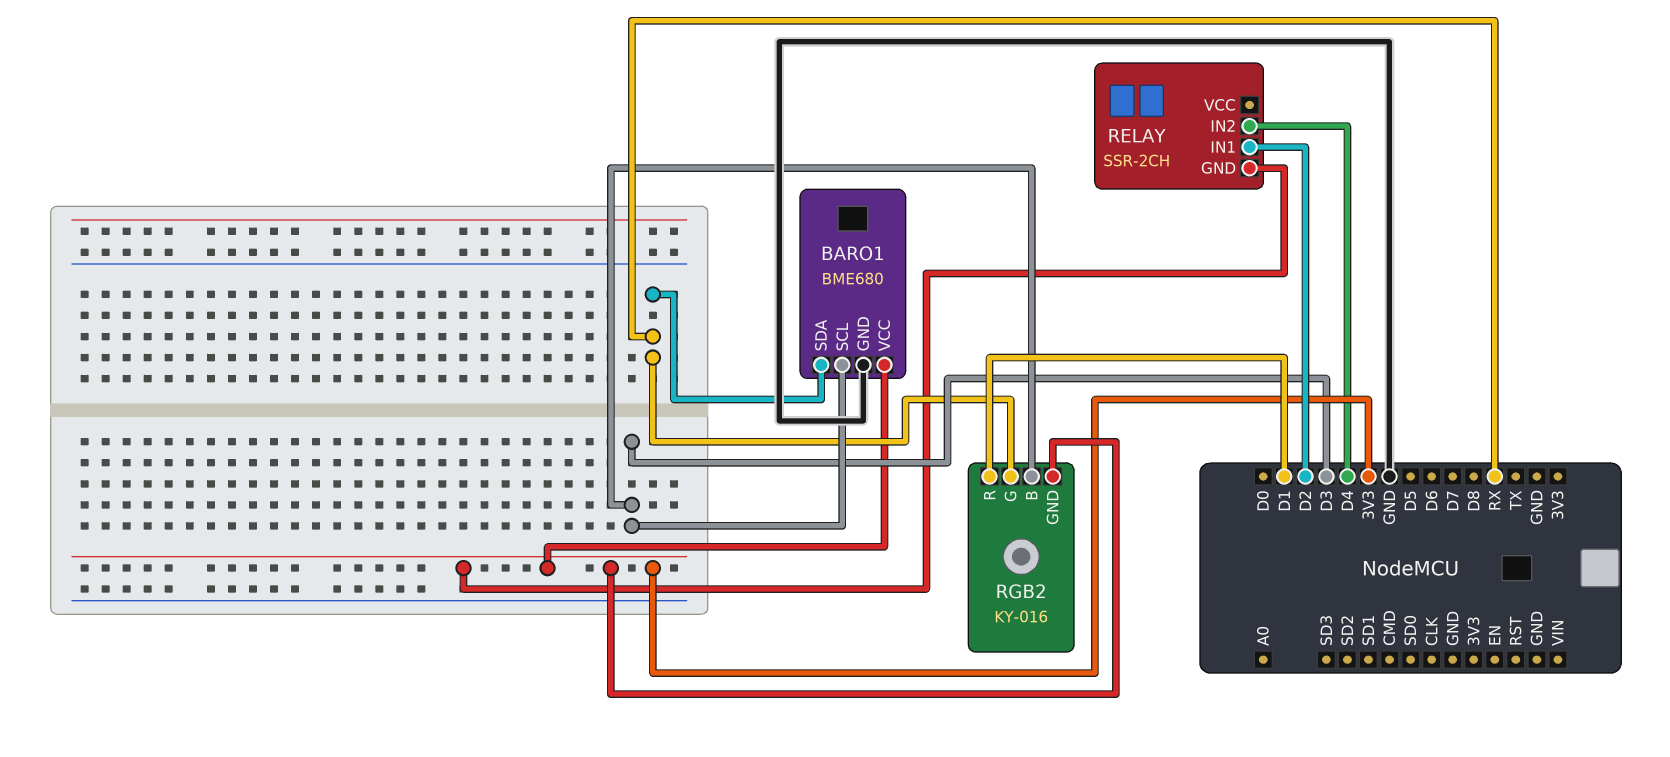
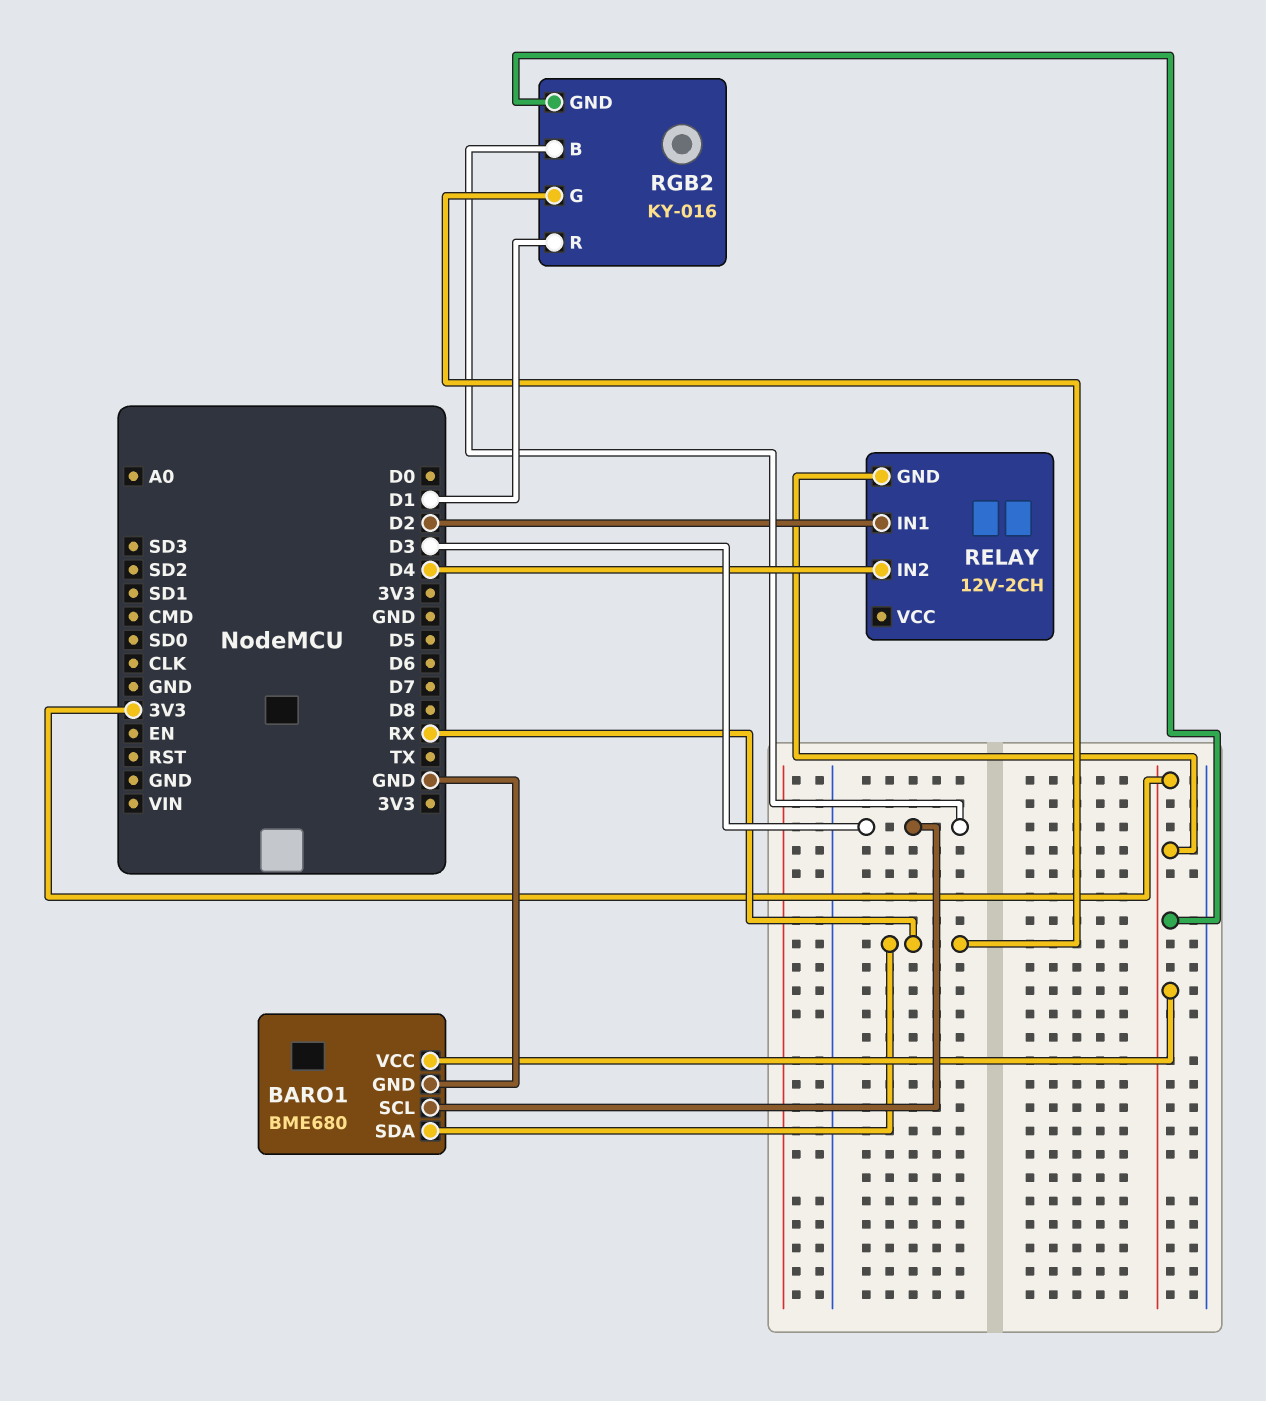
RELAY: SSR-2CH -> 12V-2CH

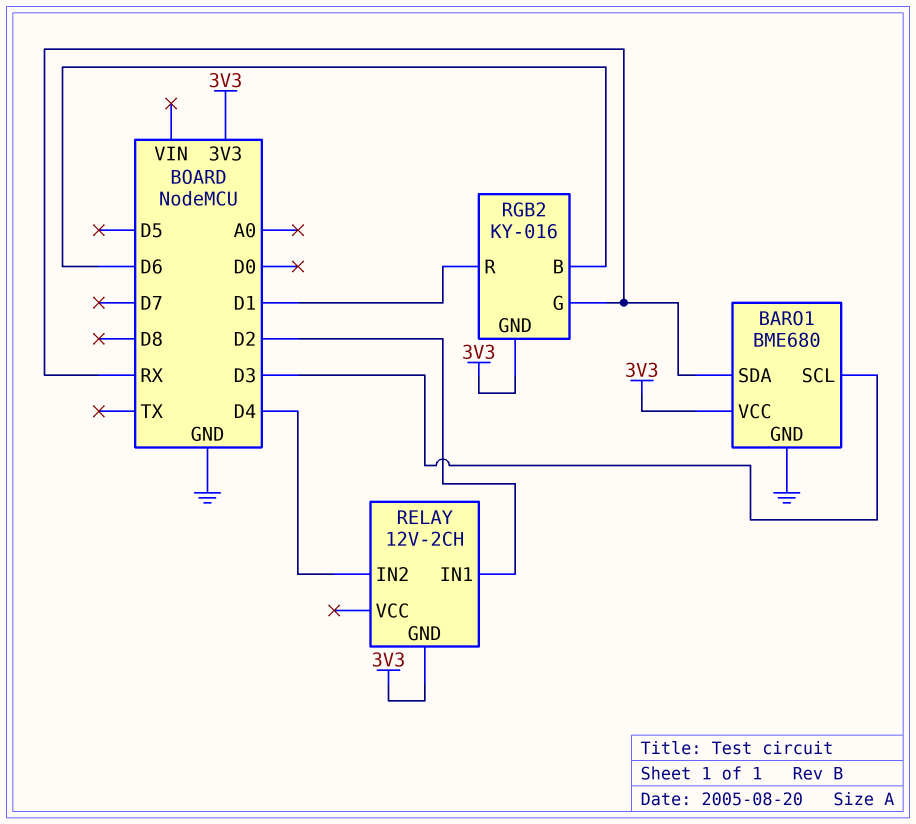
RGB2 pin B: D3 -> D6

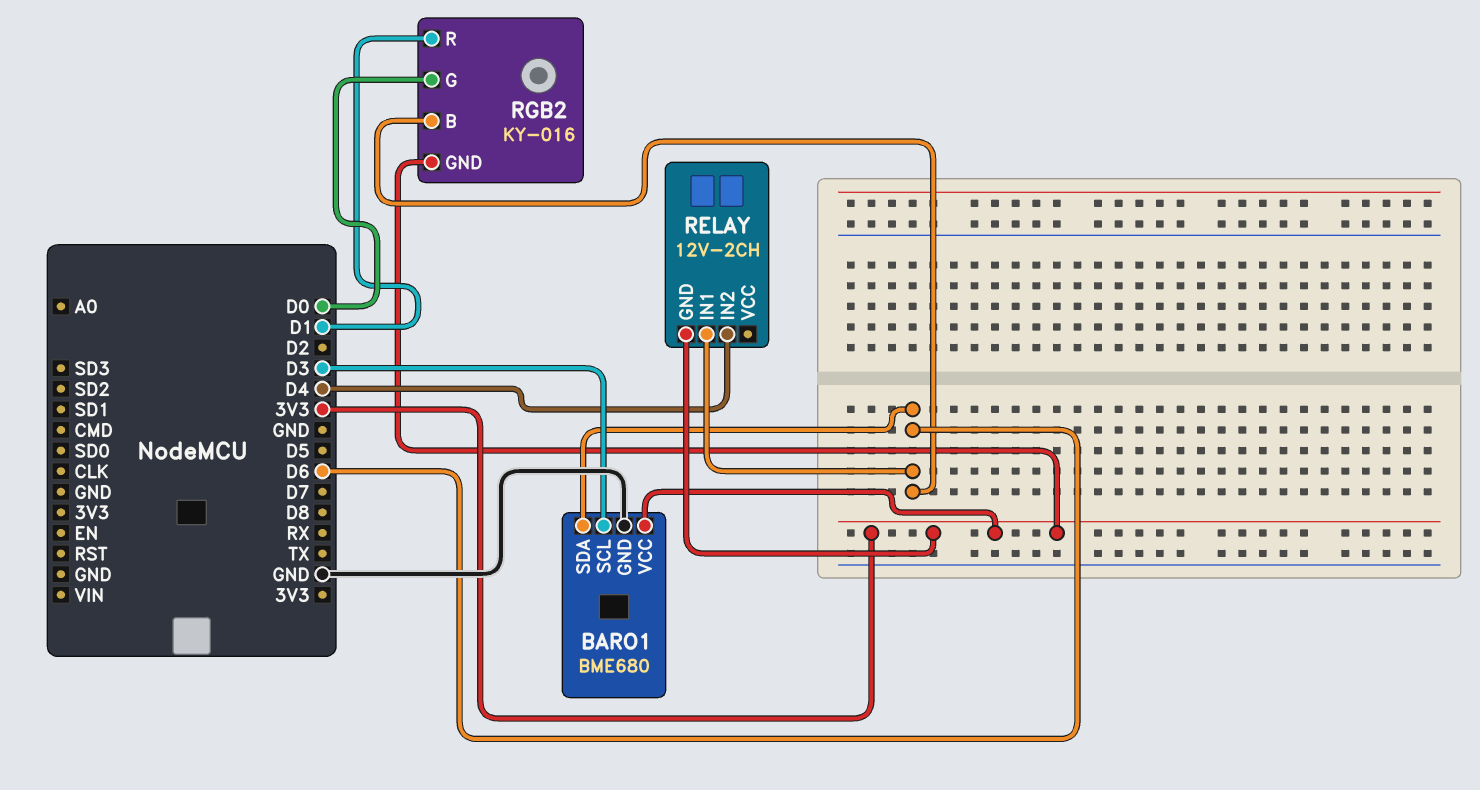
BARO1 pin SDA: RX -> D6
RELAY pin IN1: D2 -> D6
RGB2 pin G: RX -> D0

